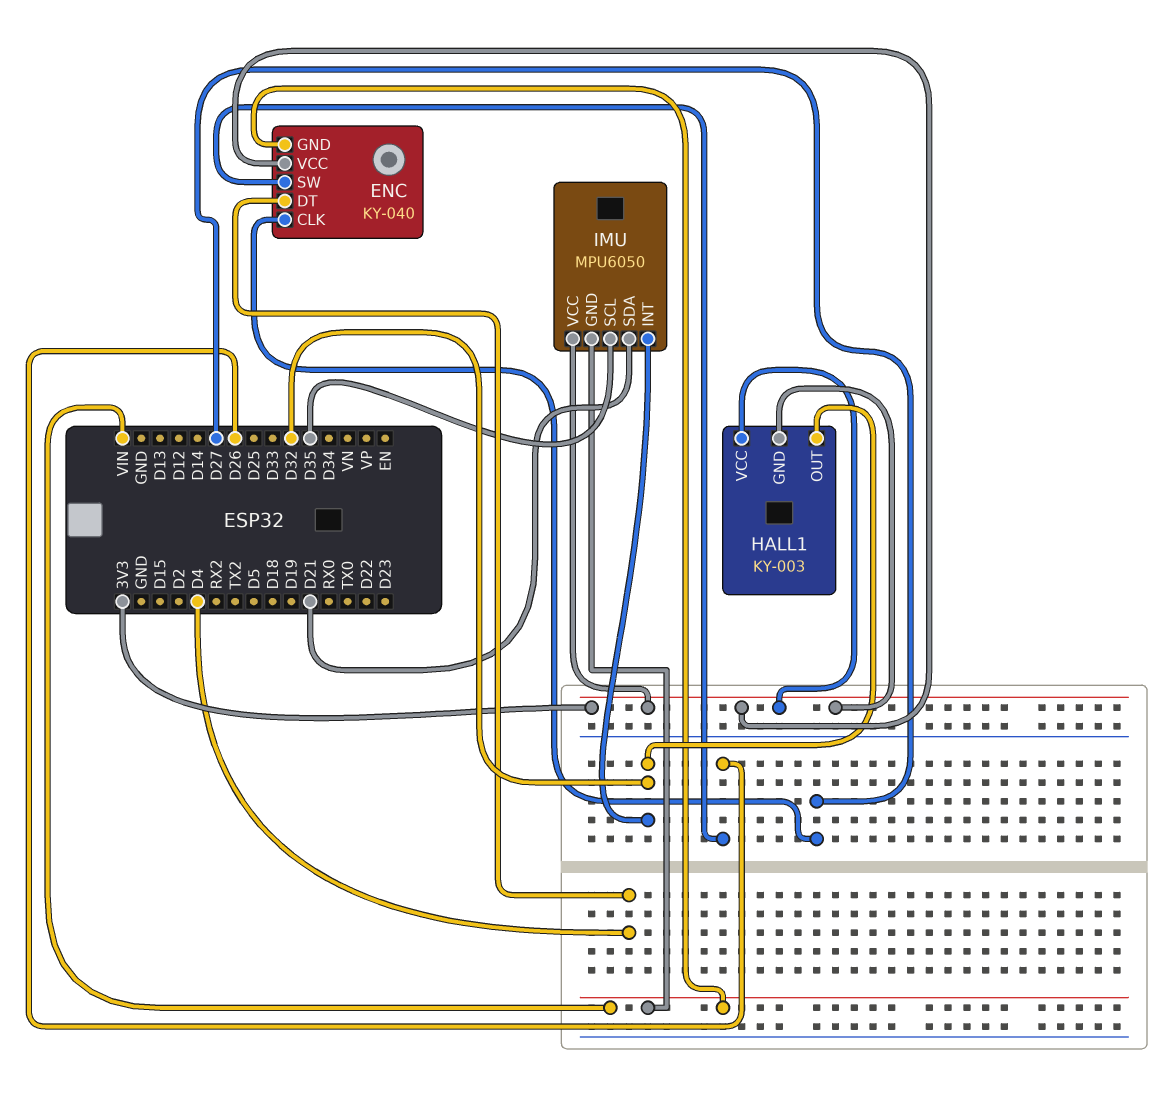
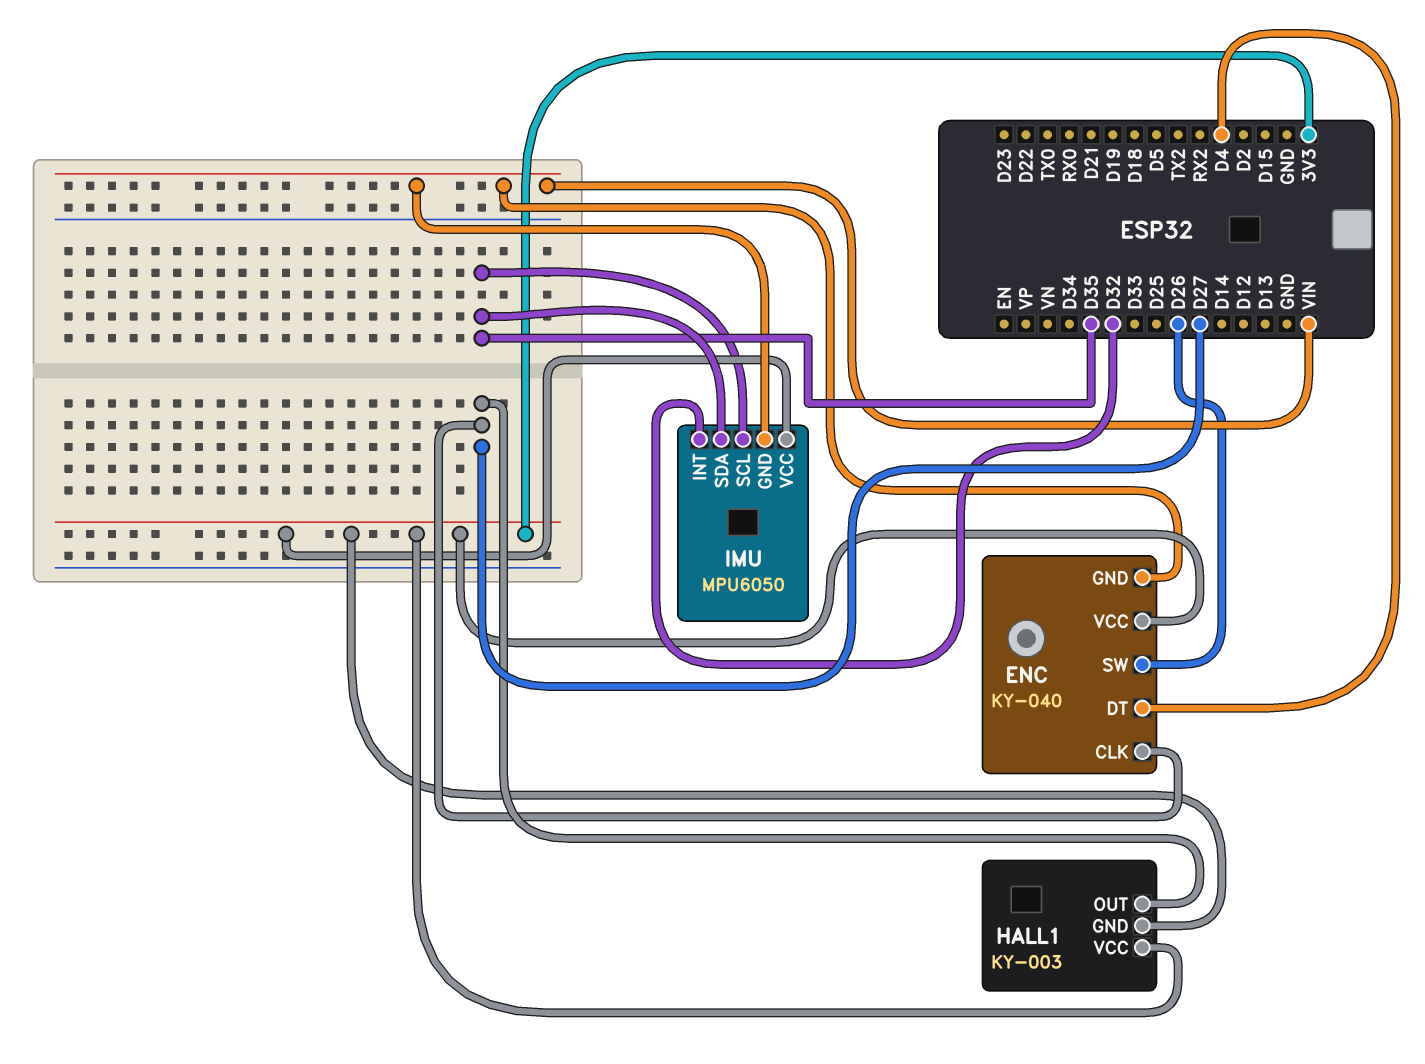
HALL1 pin OUT: D32 -> D27
IMU pin SDA: D21 -> D35

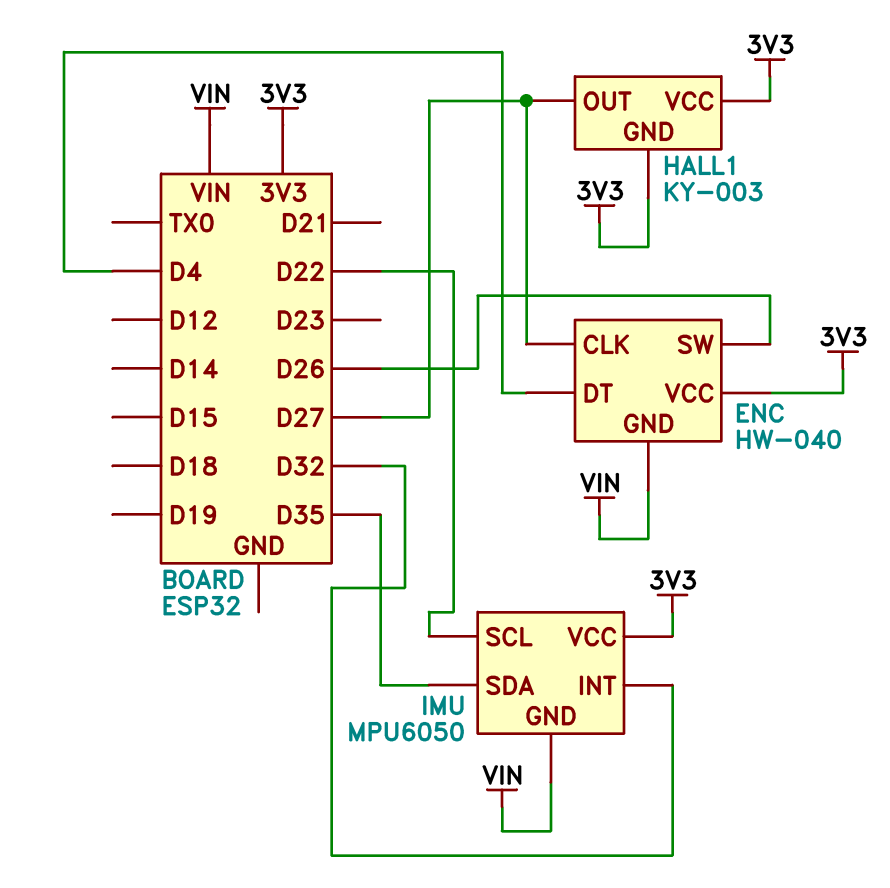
ENC: KY-040 -> HW-040
IMU pin SCL: D35 -> D22

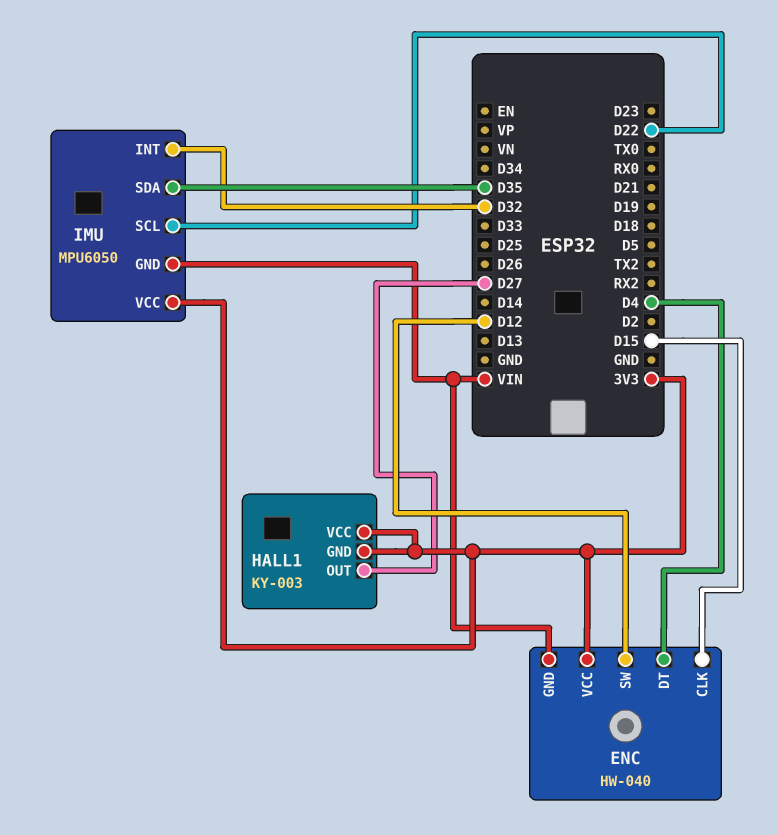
ENC pin CLK: D27 -> D15
ENC pin SW: D26 -> D12

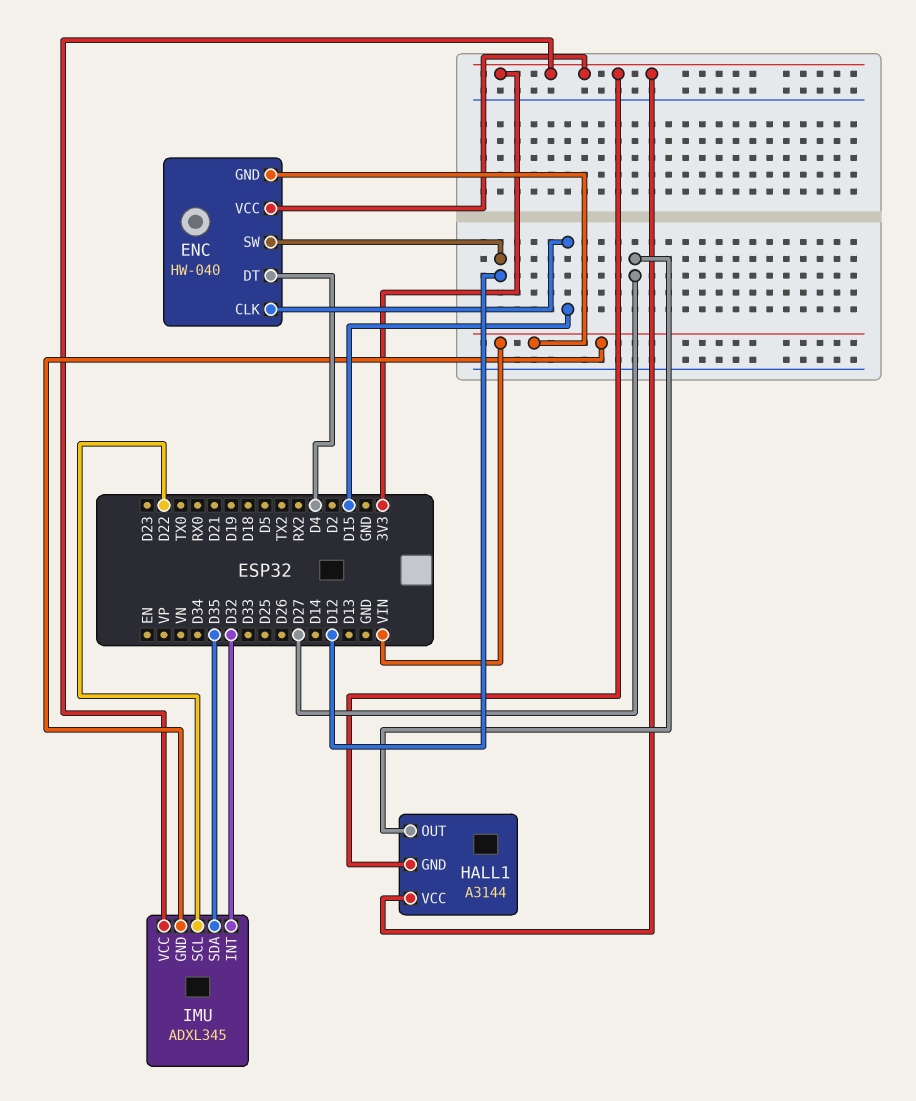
HALL1: KY-003 -> A3144
IMU: MPU6050 -> ADXL345

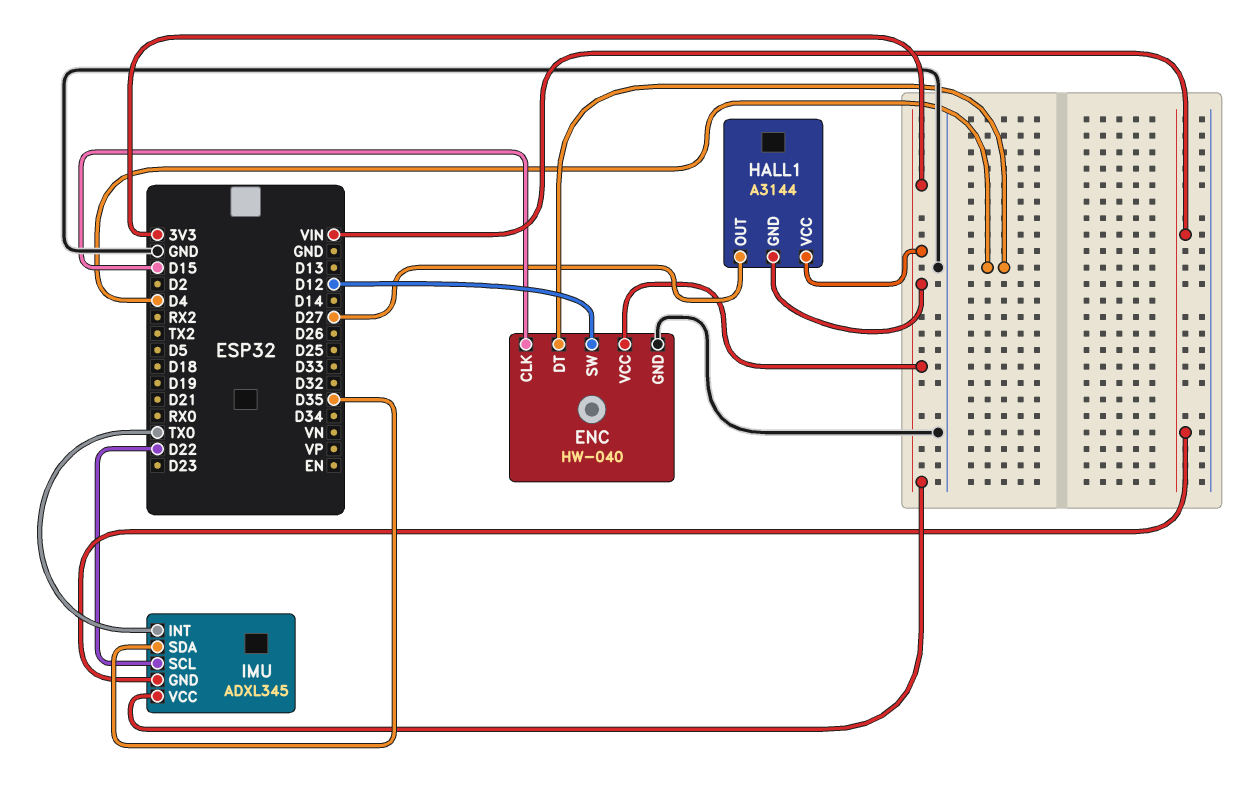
ENC pin GND: VIN -> GND
IMU pin INT: D32 -> TX0

